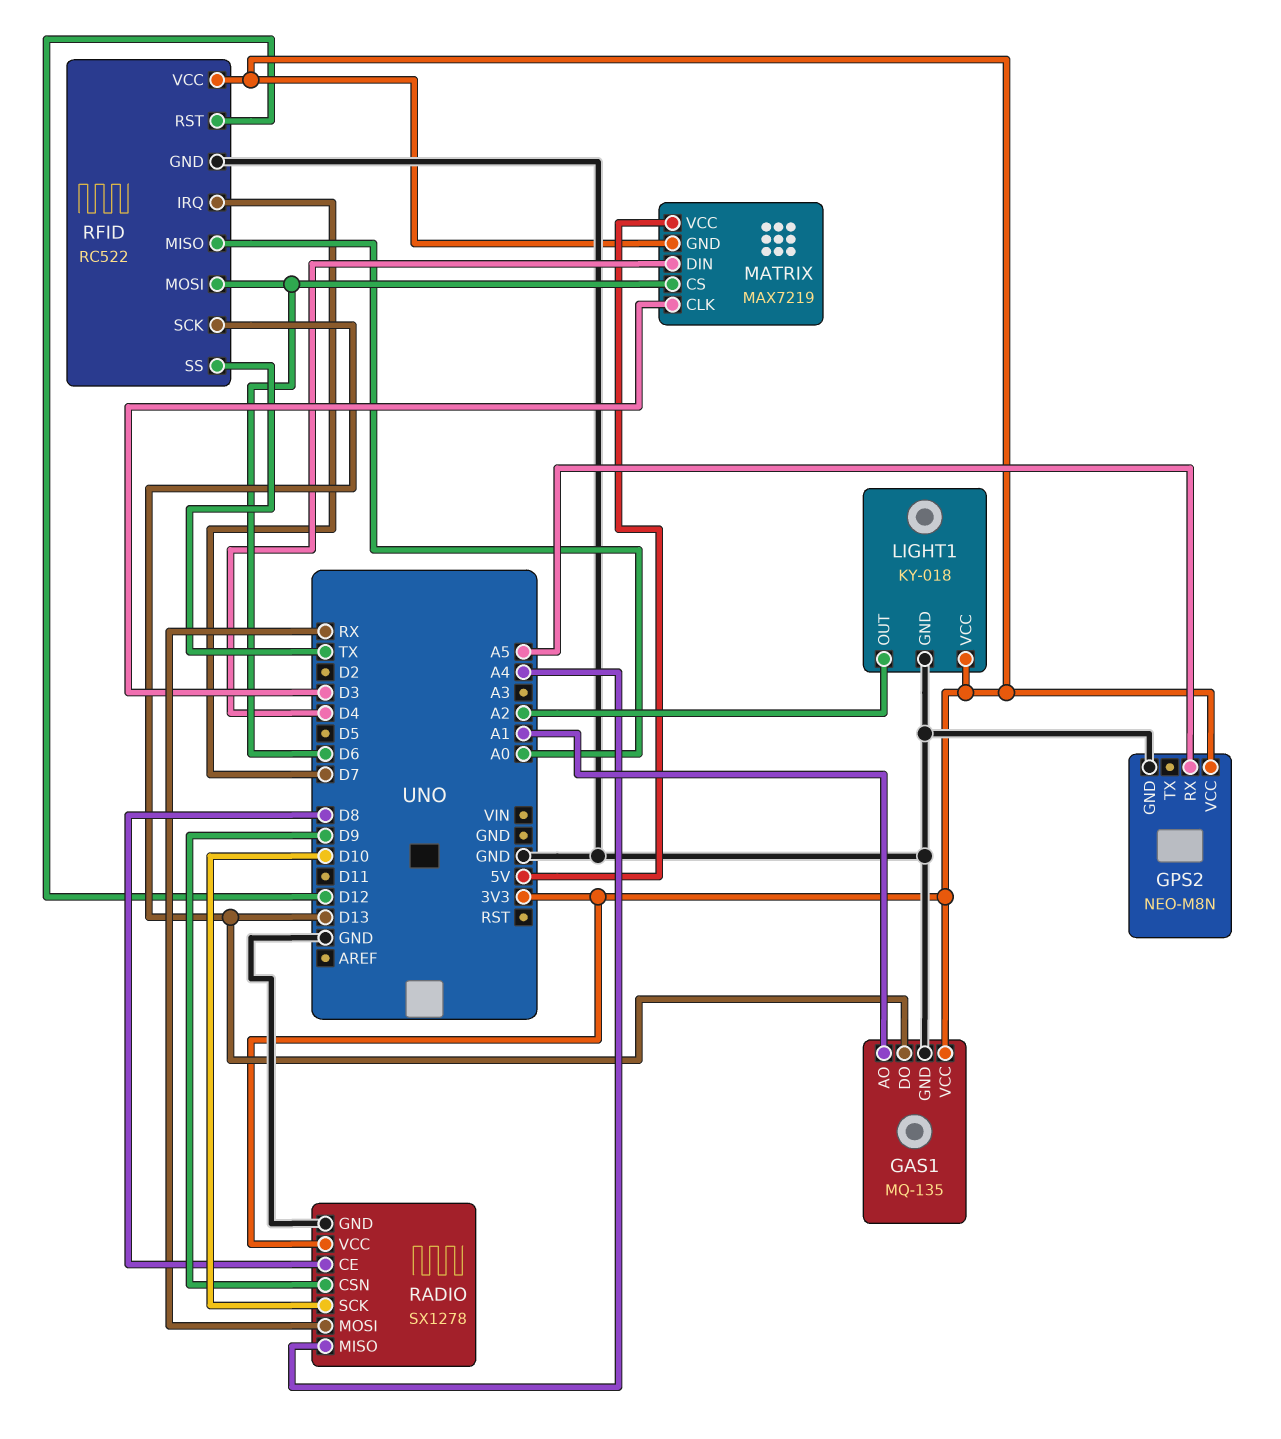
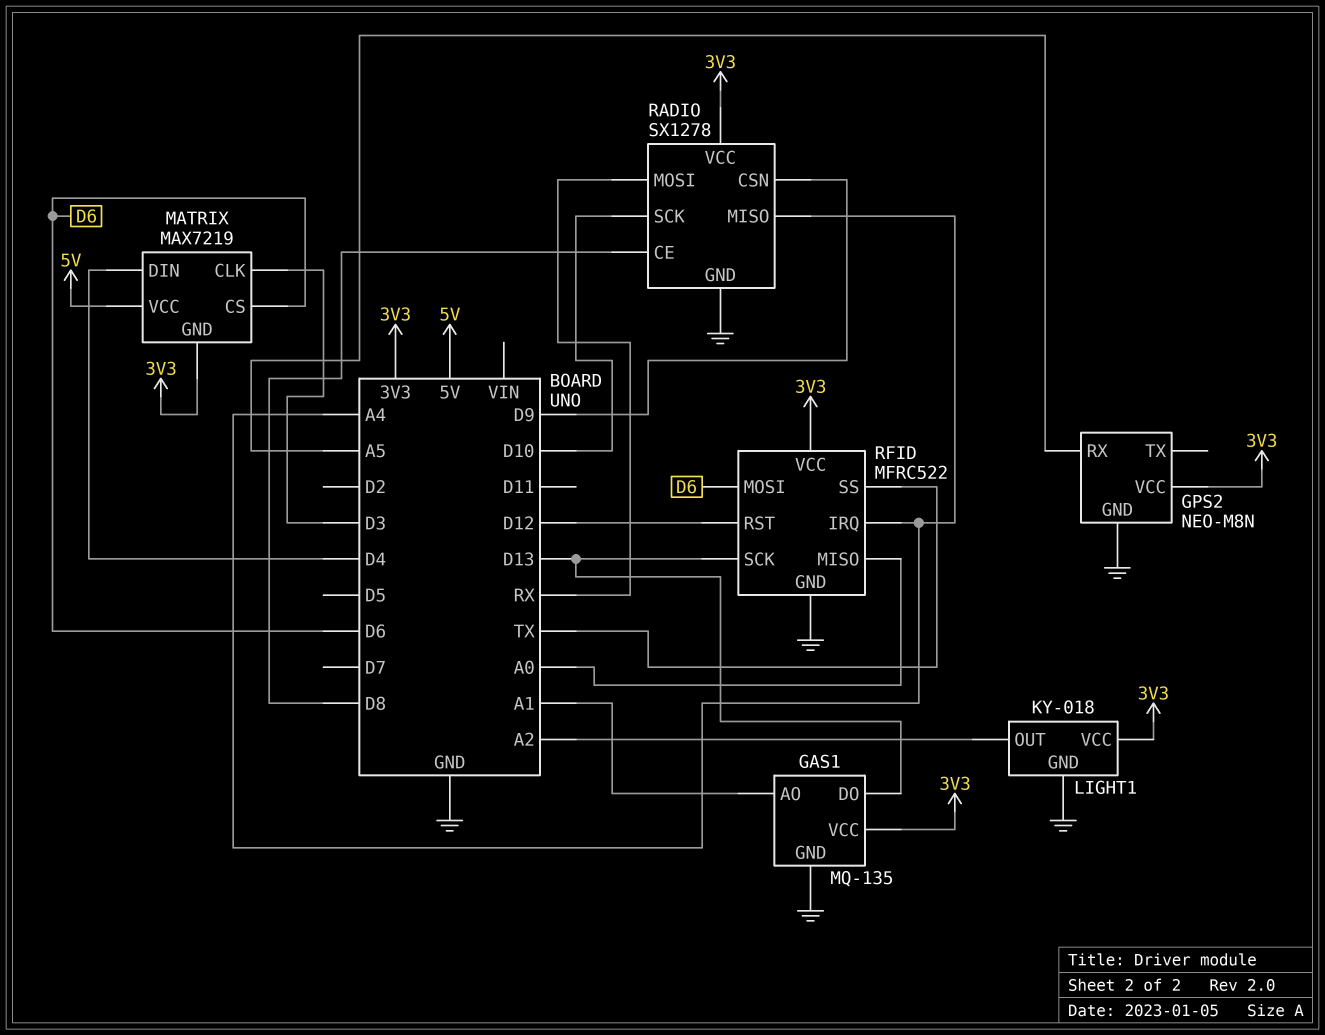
RFID: RC522 -> MFRC522
RFID pin IRQ: D7 -> A4

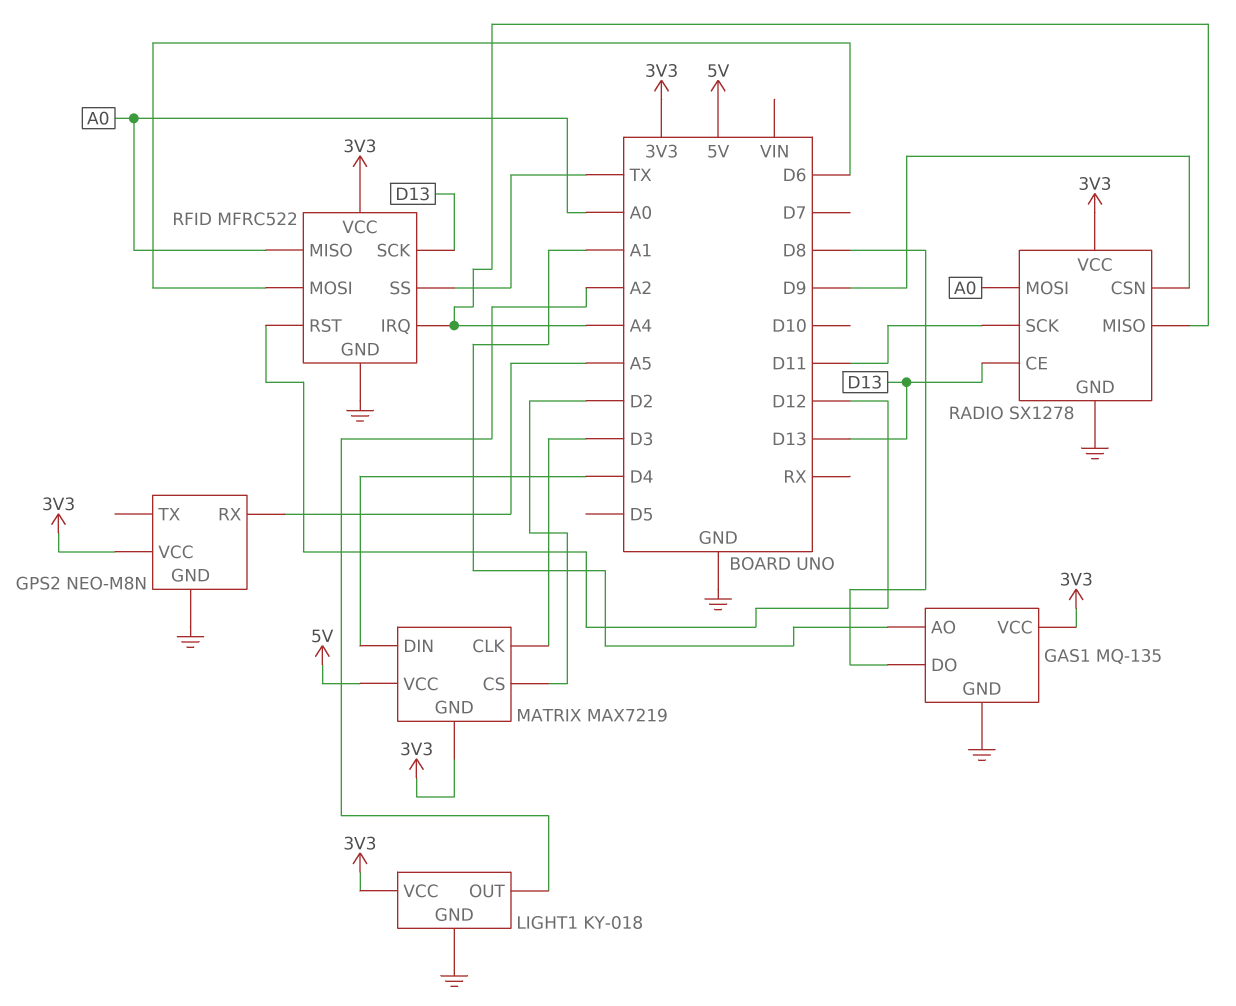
GAS1 pin DO: D13 -> D8
MATRIX pin CS: D6 -> D2
RADIO pin CE: D8 -> D13
RADIO pin MOSI: RX -> A0
RADIO pin SCK: D10 -> D11

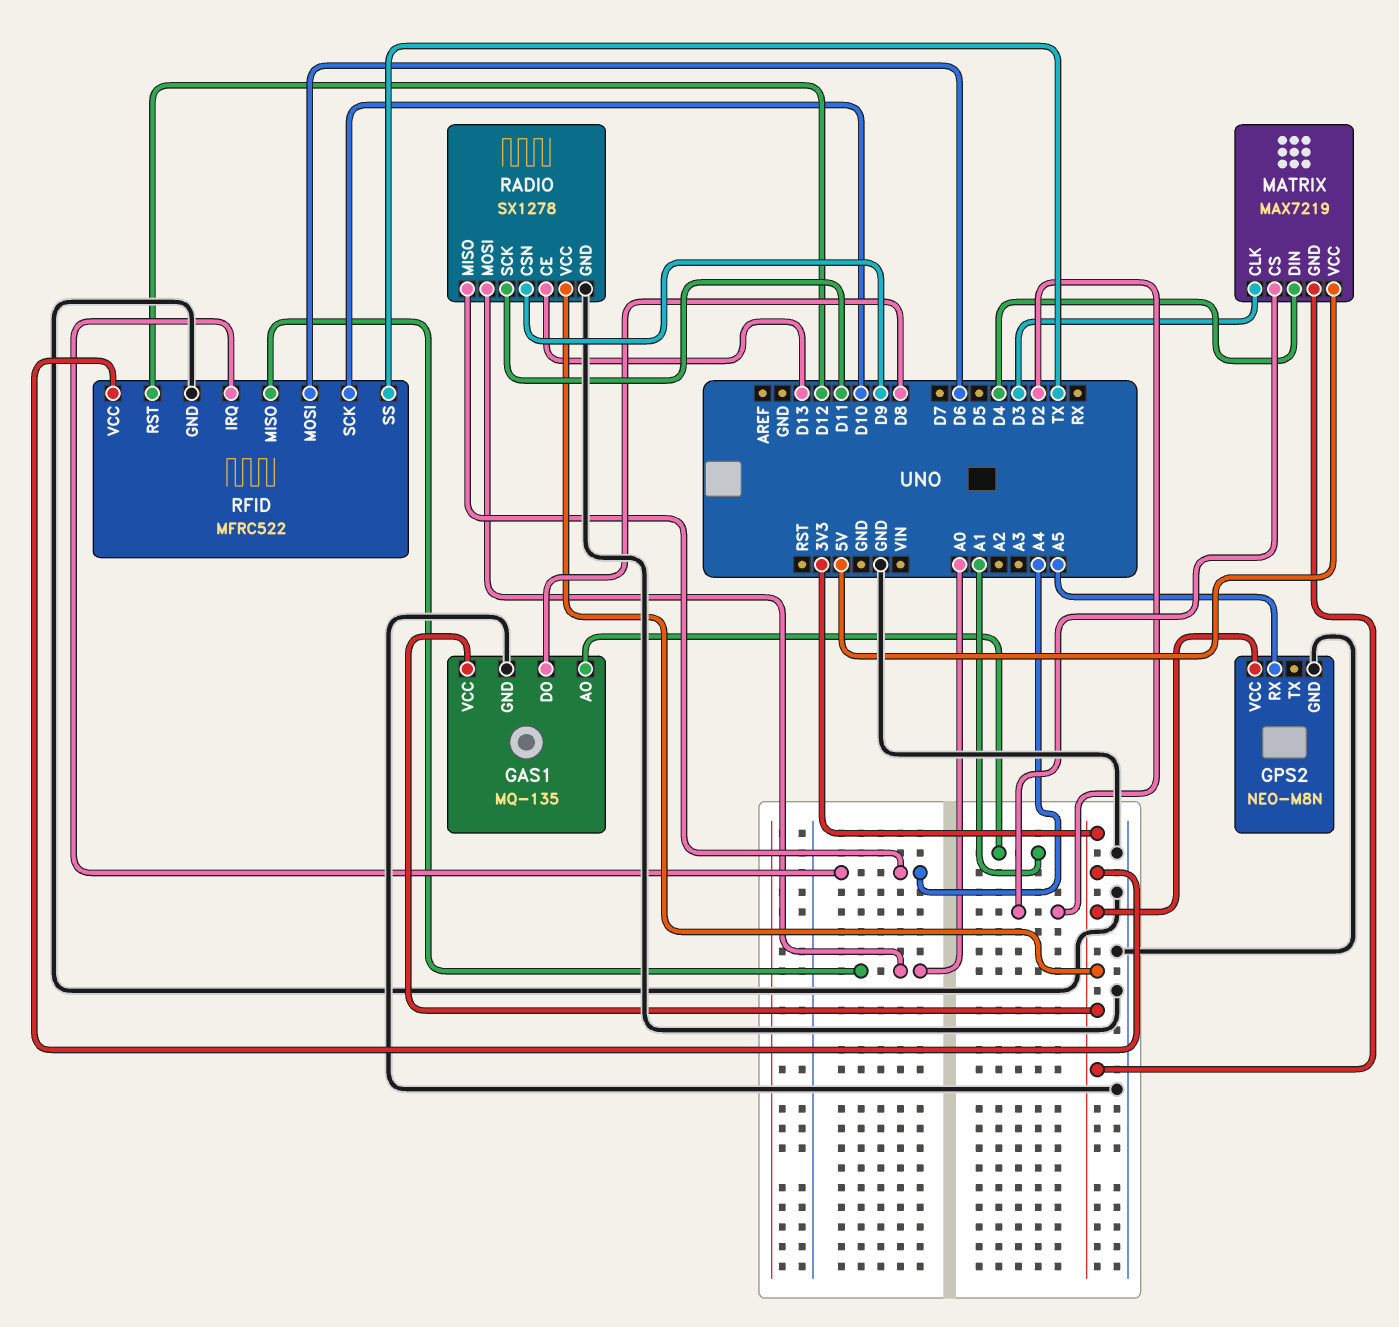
LIGHT1: KY-018 -> none
LIGHT1 pin GND: GND -> none
LIGHT1 pin OUT: A2 -> none
LIGHT1 pin VCC: 3V3 -> none
RFID pin SCK: D13 -> D10

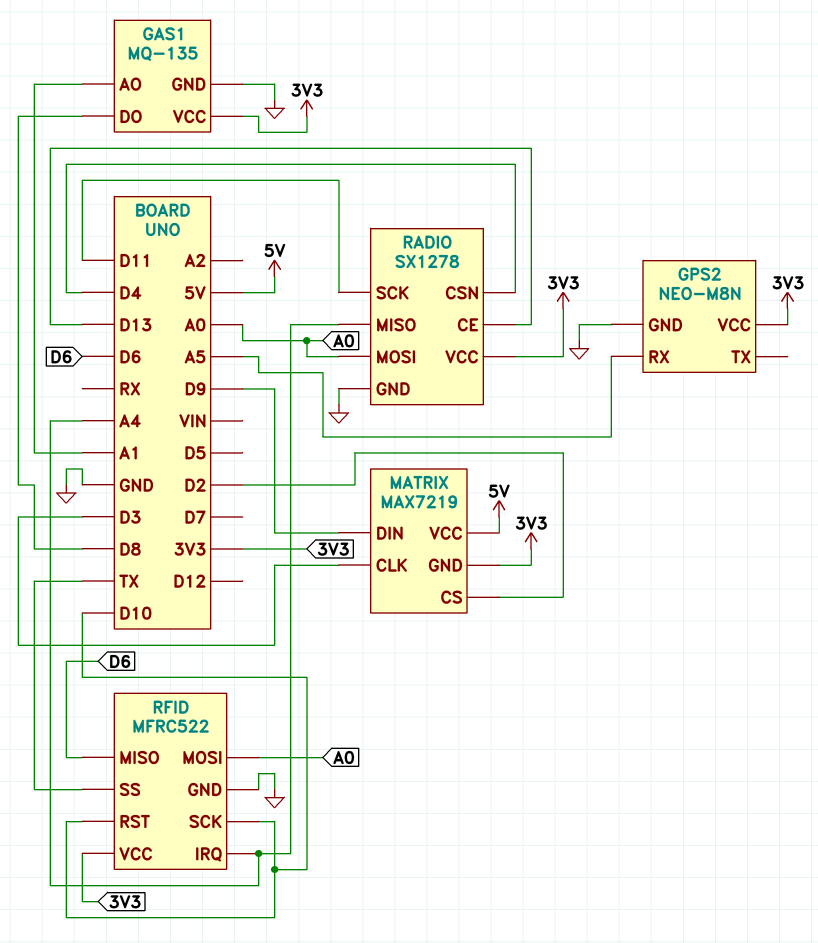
MATRIX pin DIN: D4 -> D9
RADIO pin CSN: D9 -> D4
RFID pin MISO: A0 -> D6
RFID pin MOSI: D6 -> A0
RFID pin RST: D12 -> D10

